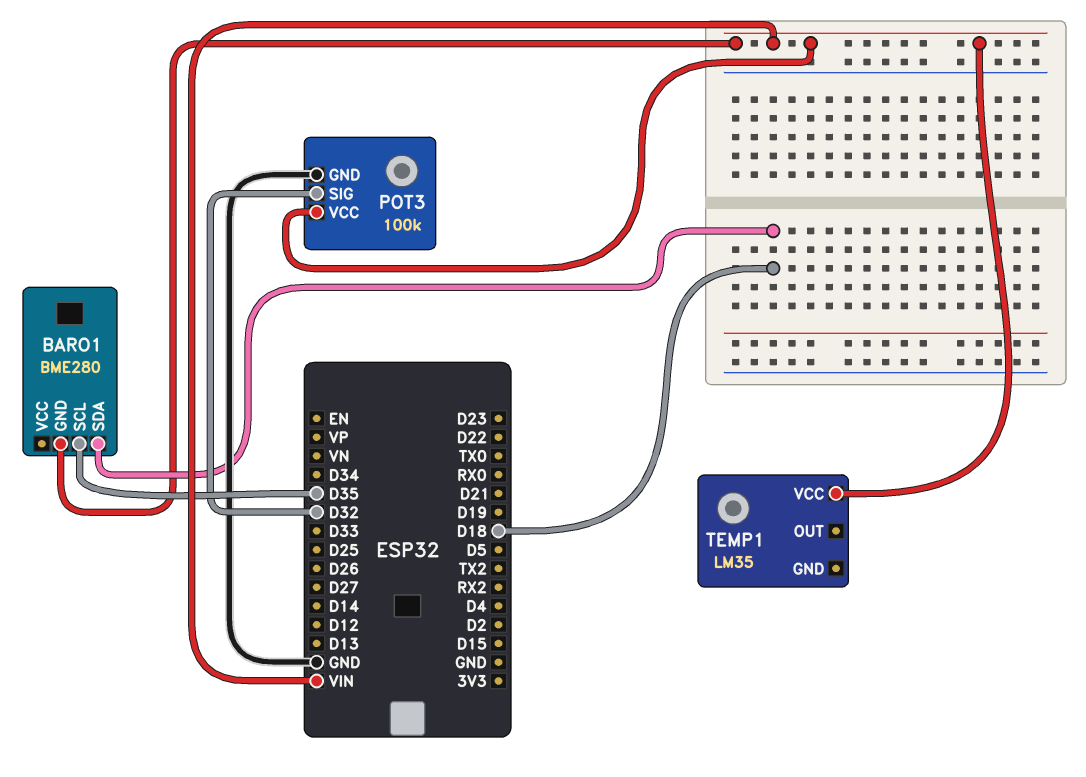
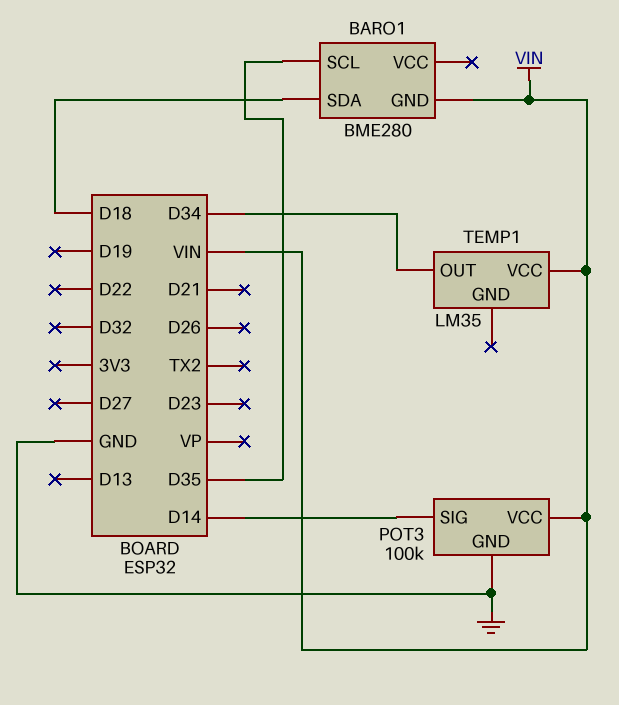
POT3 pin SIG: D32 -> D14
TEMP1 pin OUT: none -> D34

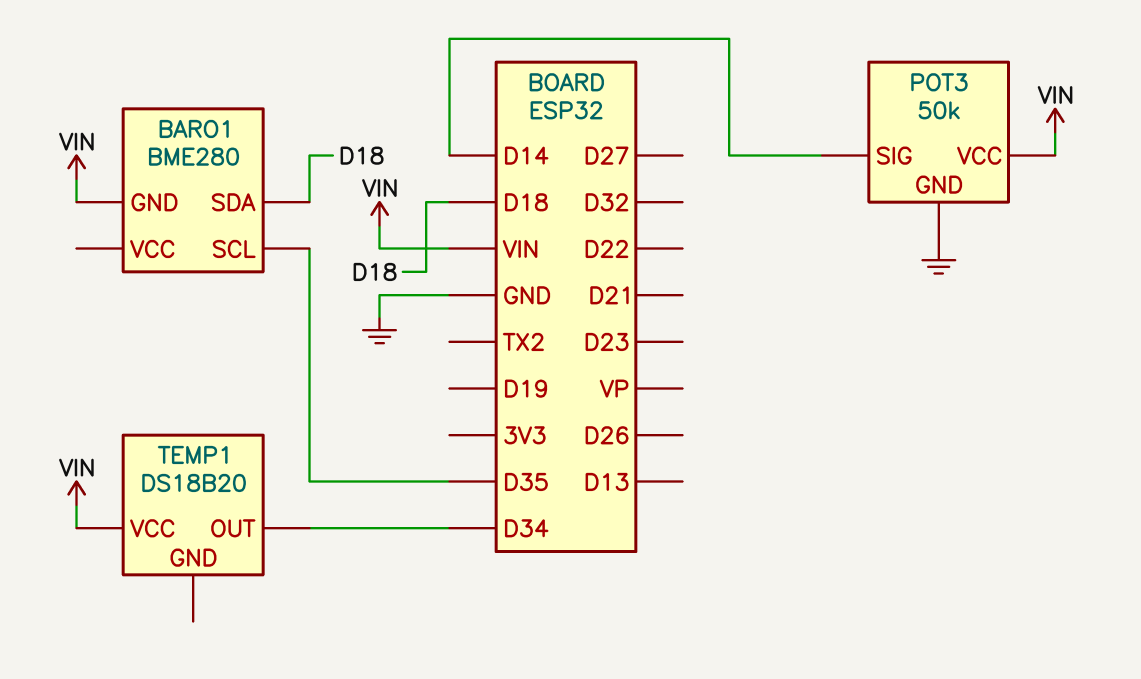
POT3: 100k -> 50k
TEMP1: LM35 -> DS18B20

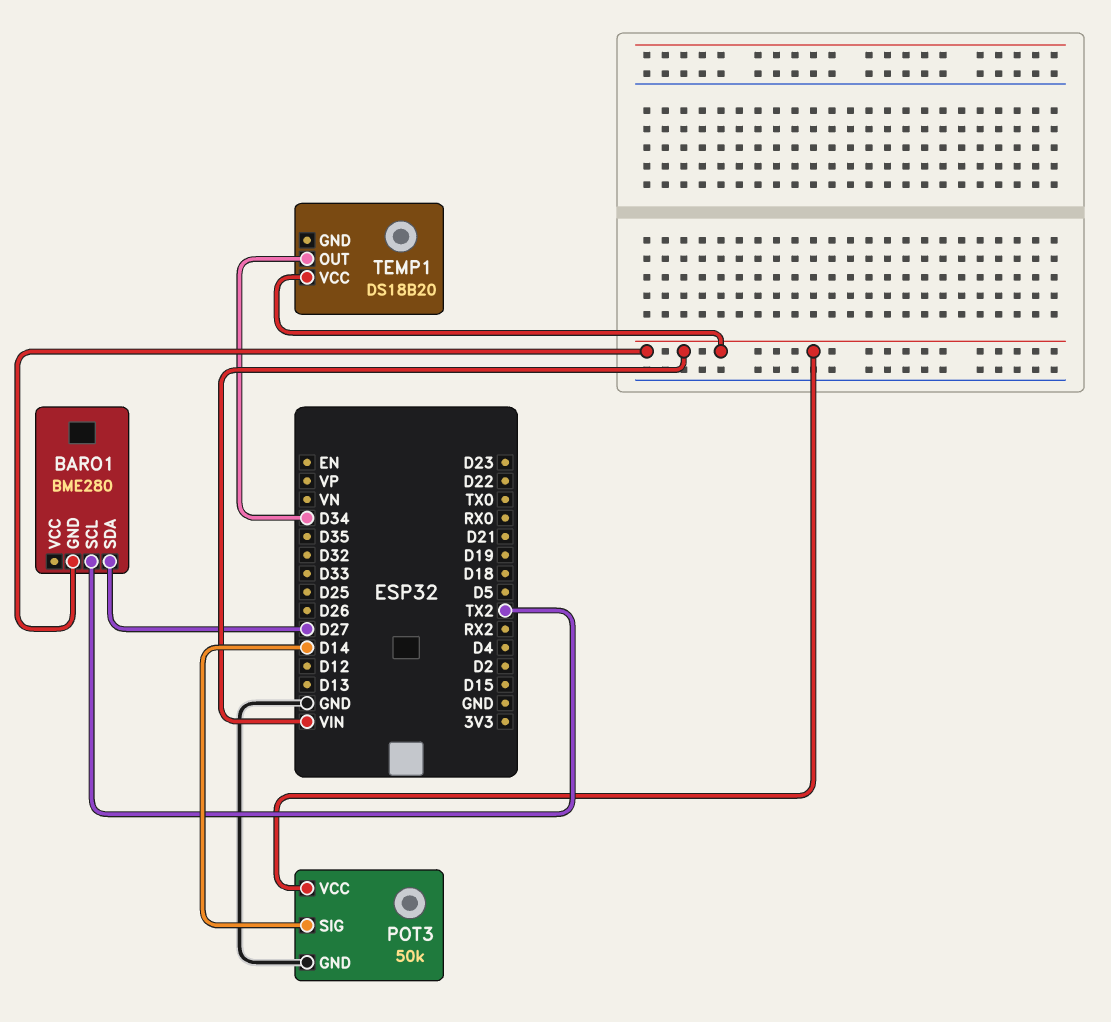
BARO1 pin SCL: D35 -> TX2
BARO1 pin SDA: D18 -> D27

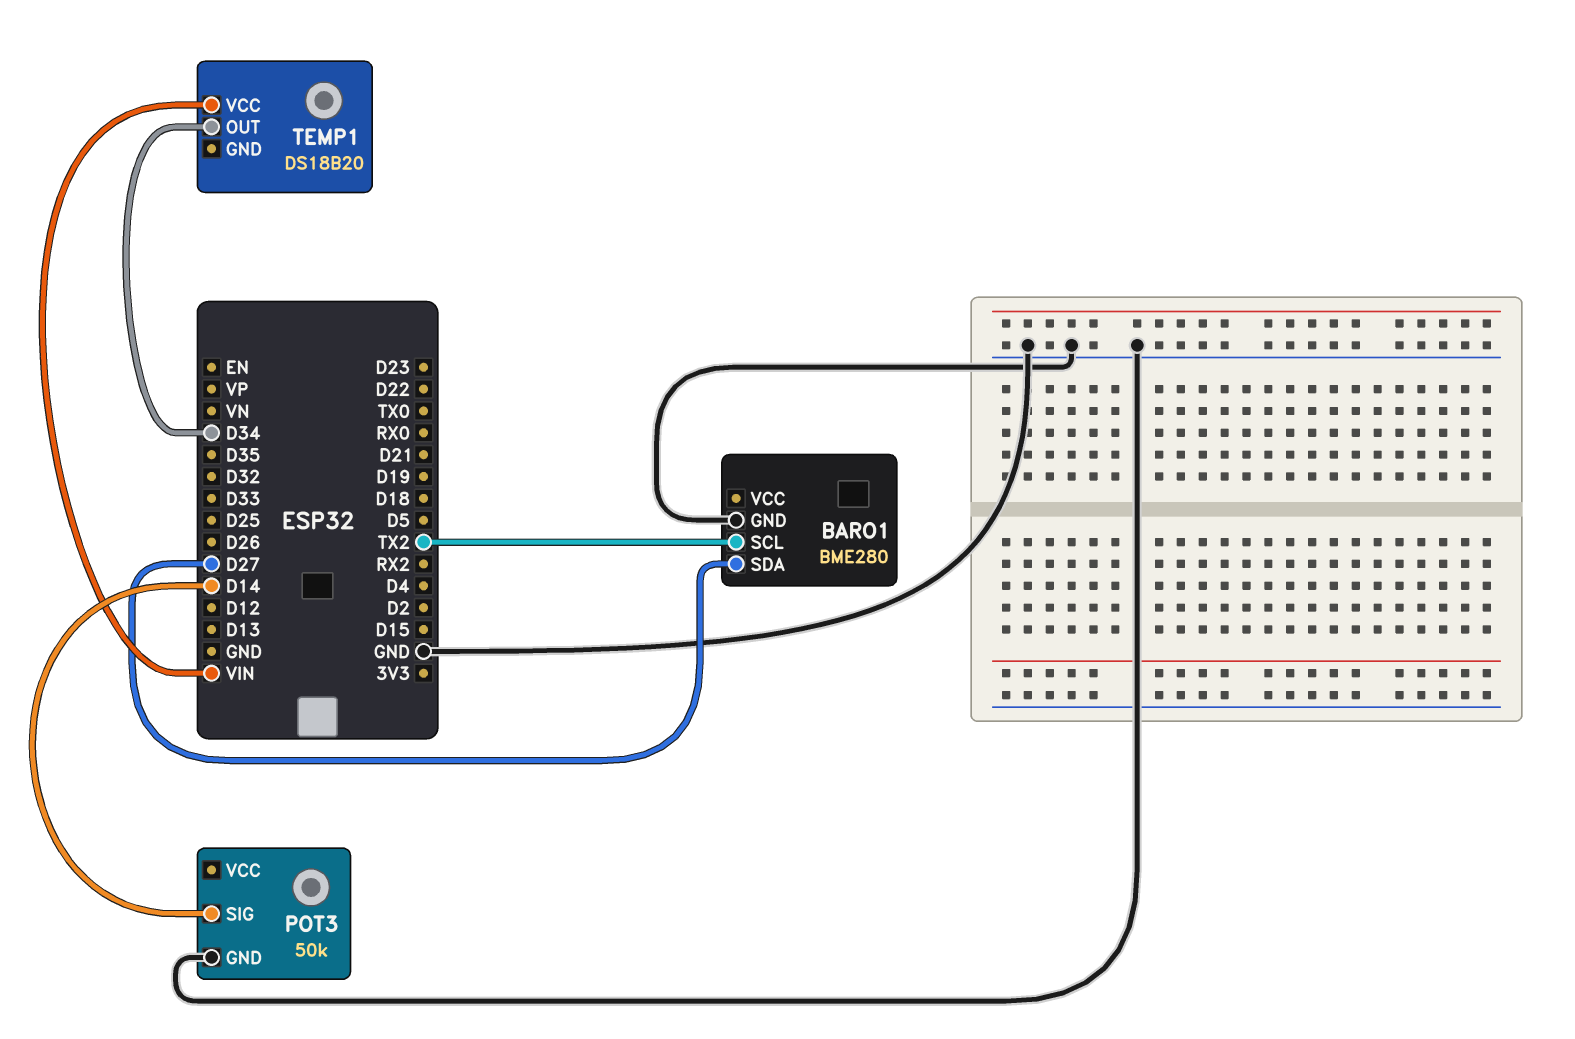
BARO1 pin GND: VIN -> GND
POT3 pin VCC: VIN -> none

